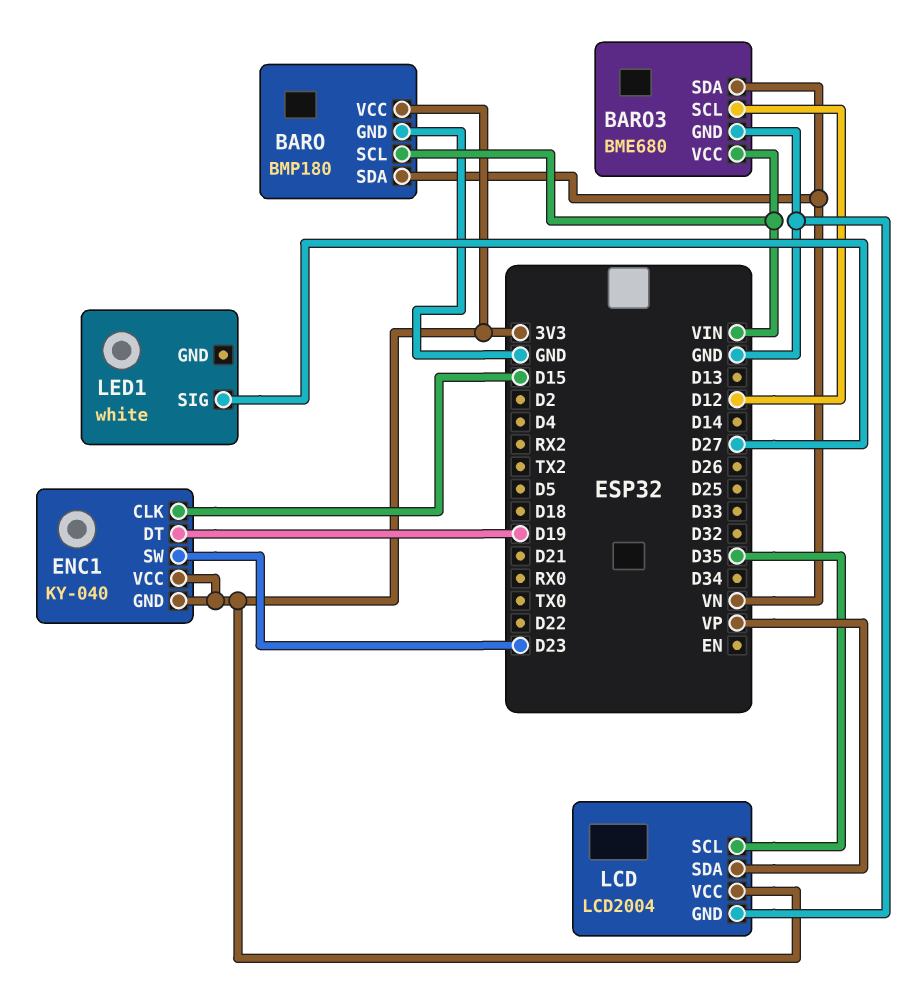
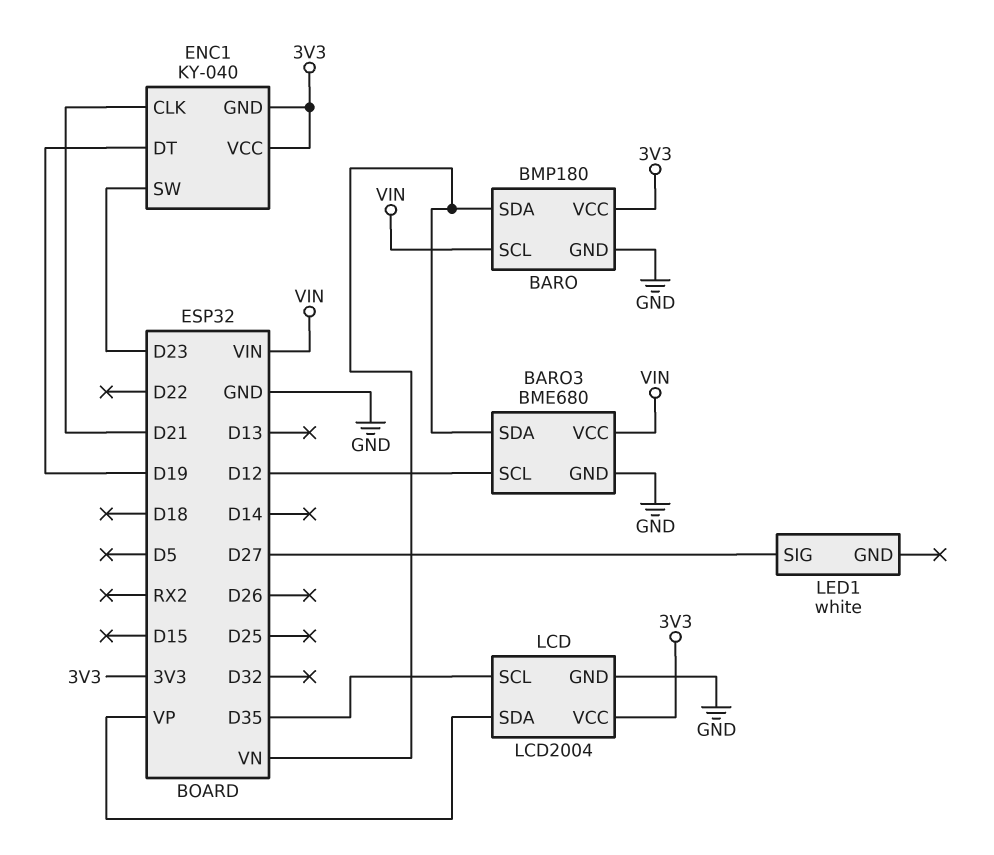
ENC1 pin CLK: D15 -> D21

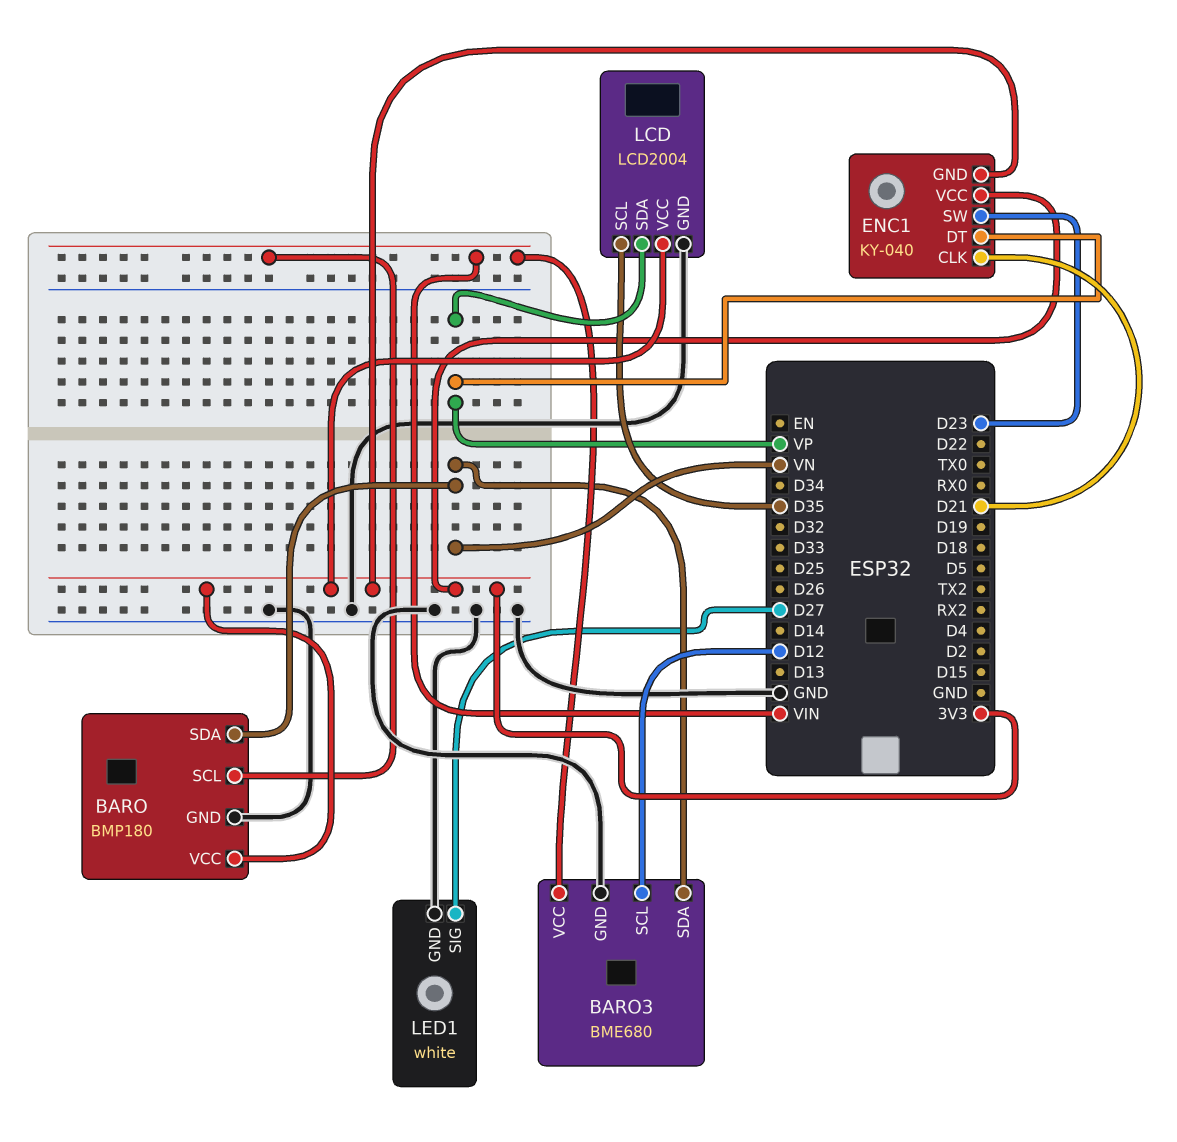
ENC1 pin DT: D19 -> VP
LED1 pin GND: none -> GND

